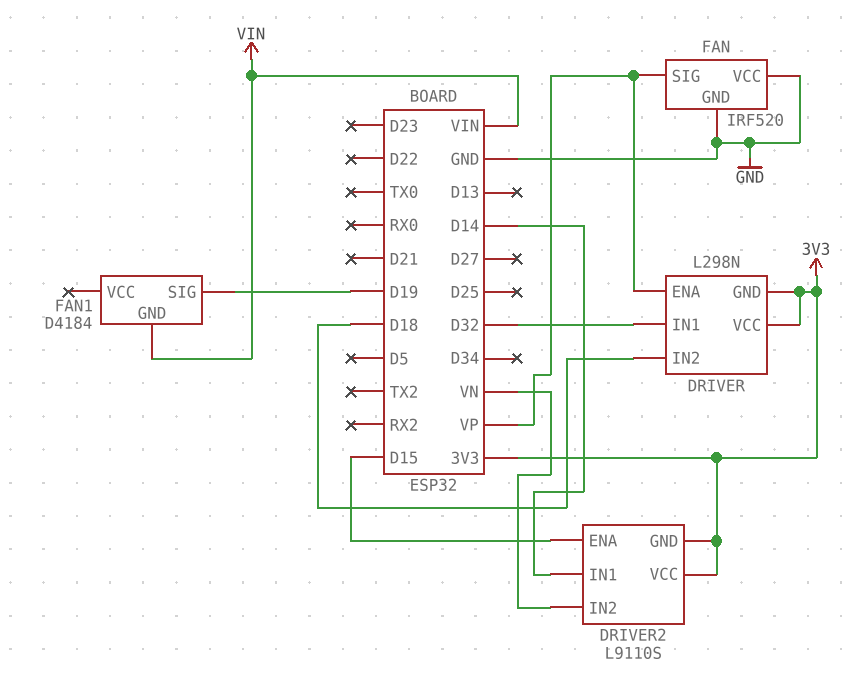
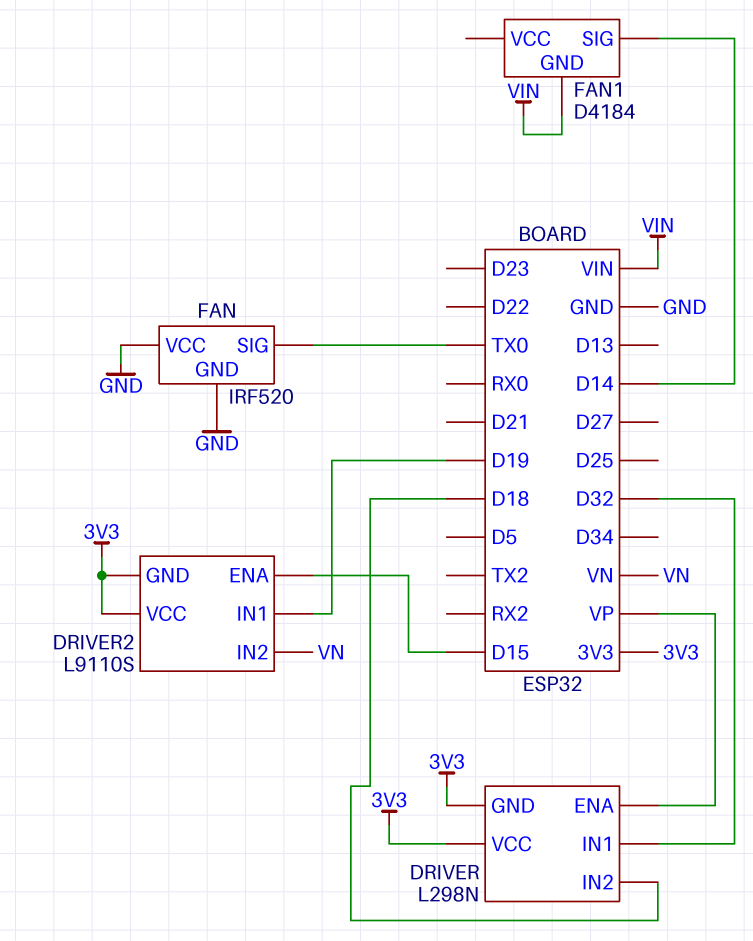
DRIVER2 pin IN1: D14 -> D19
FAN pin SIG: VP -> TX0
FAN1 pin SIG: D19 -> D14

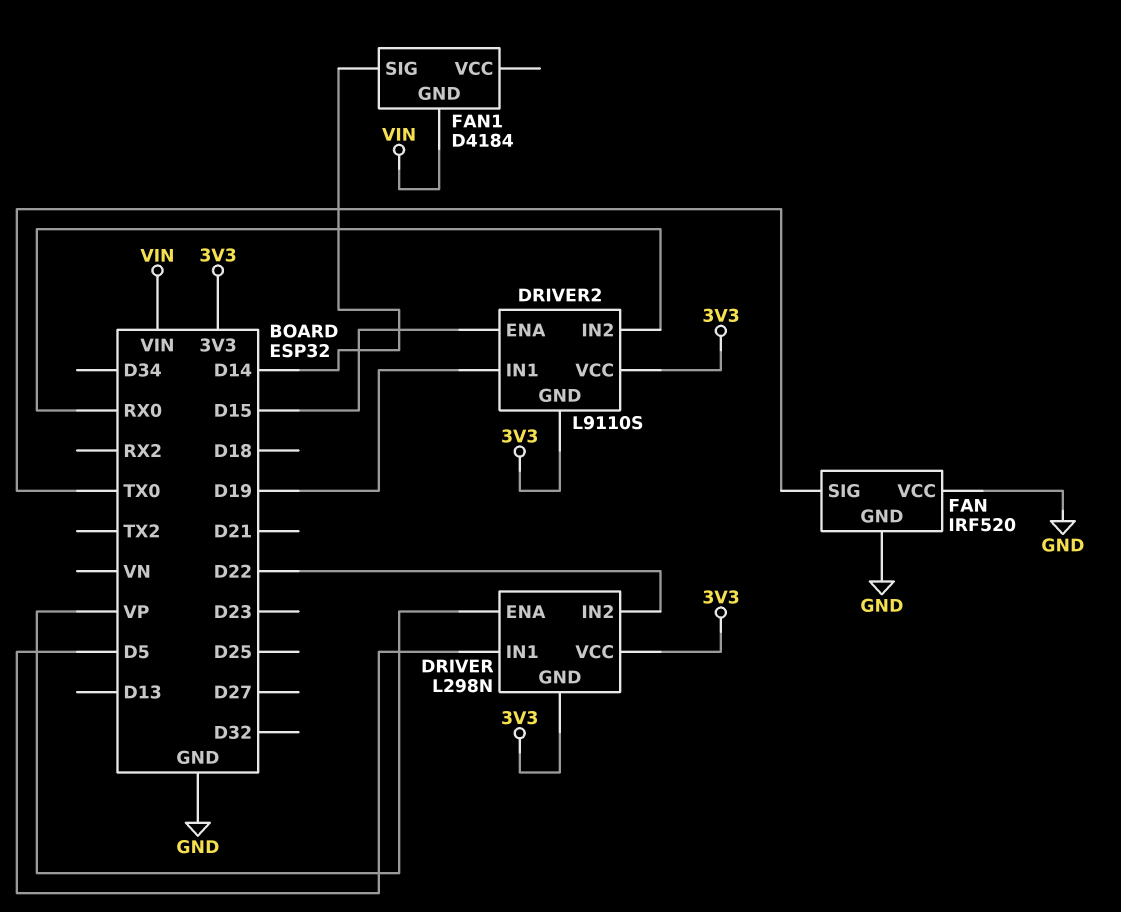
DRIVER pin IN1: D32 -> D5
DRIVER pin IN2: D18 -> D22
DRIVER2 pin IN2: VN -> RX0

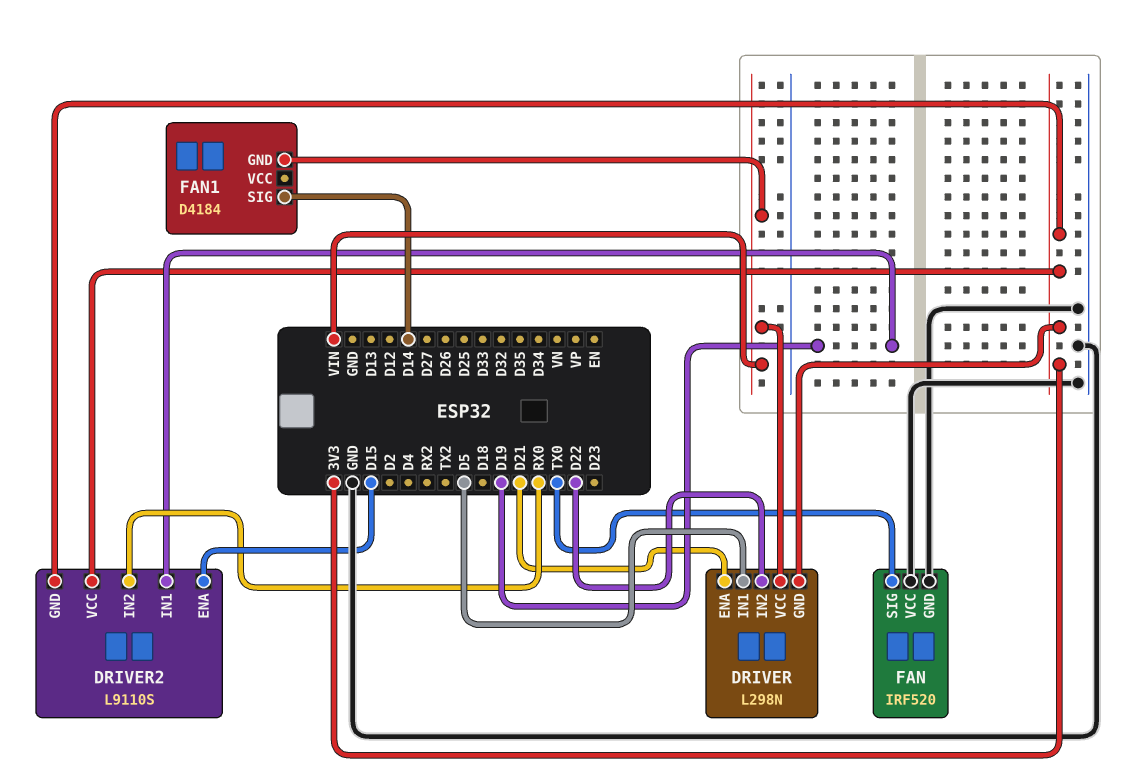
DRIVER pin ENA: VP -> D21
DRIVER pin VCC: 3V3 -> VIN

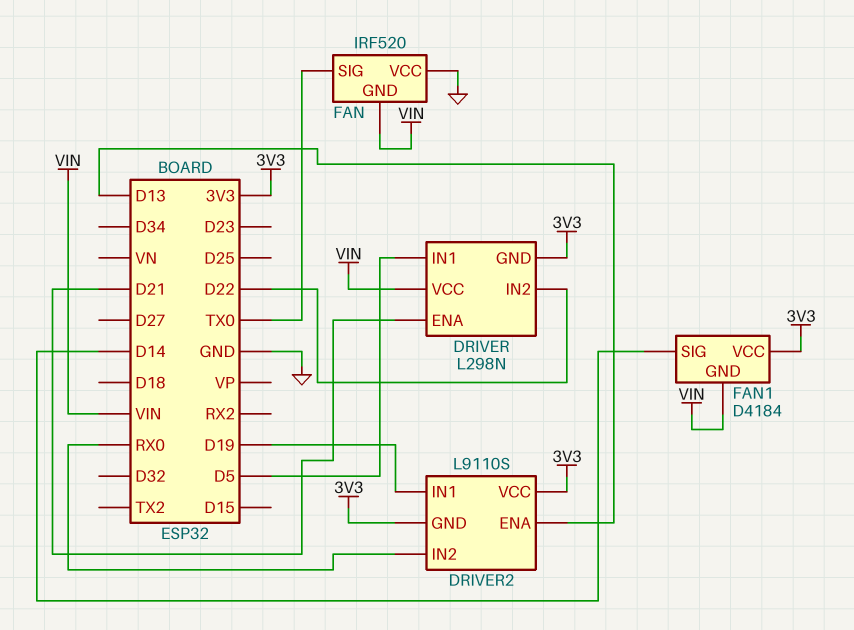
DRIVER2 pin ENA: D15 -> D13
FAN pin GND: GND -> VIN
FAN1 pin VCC: none -> 3V3

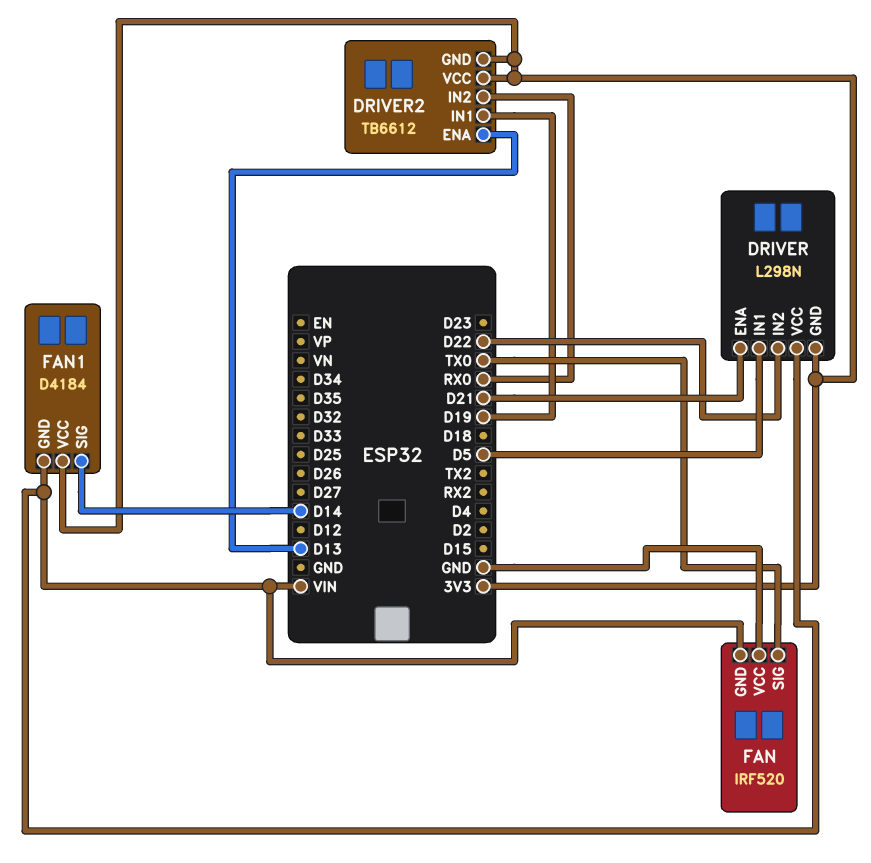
DRIVER2: L9110S -> TB6612

